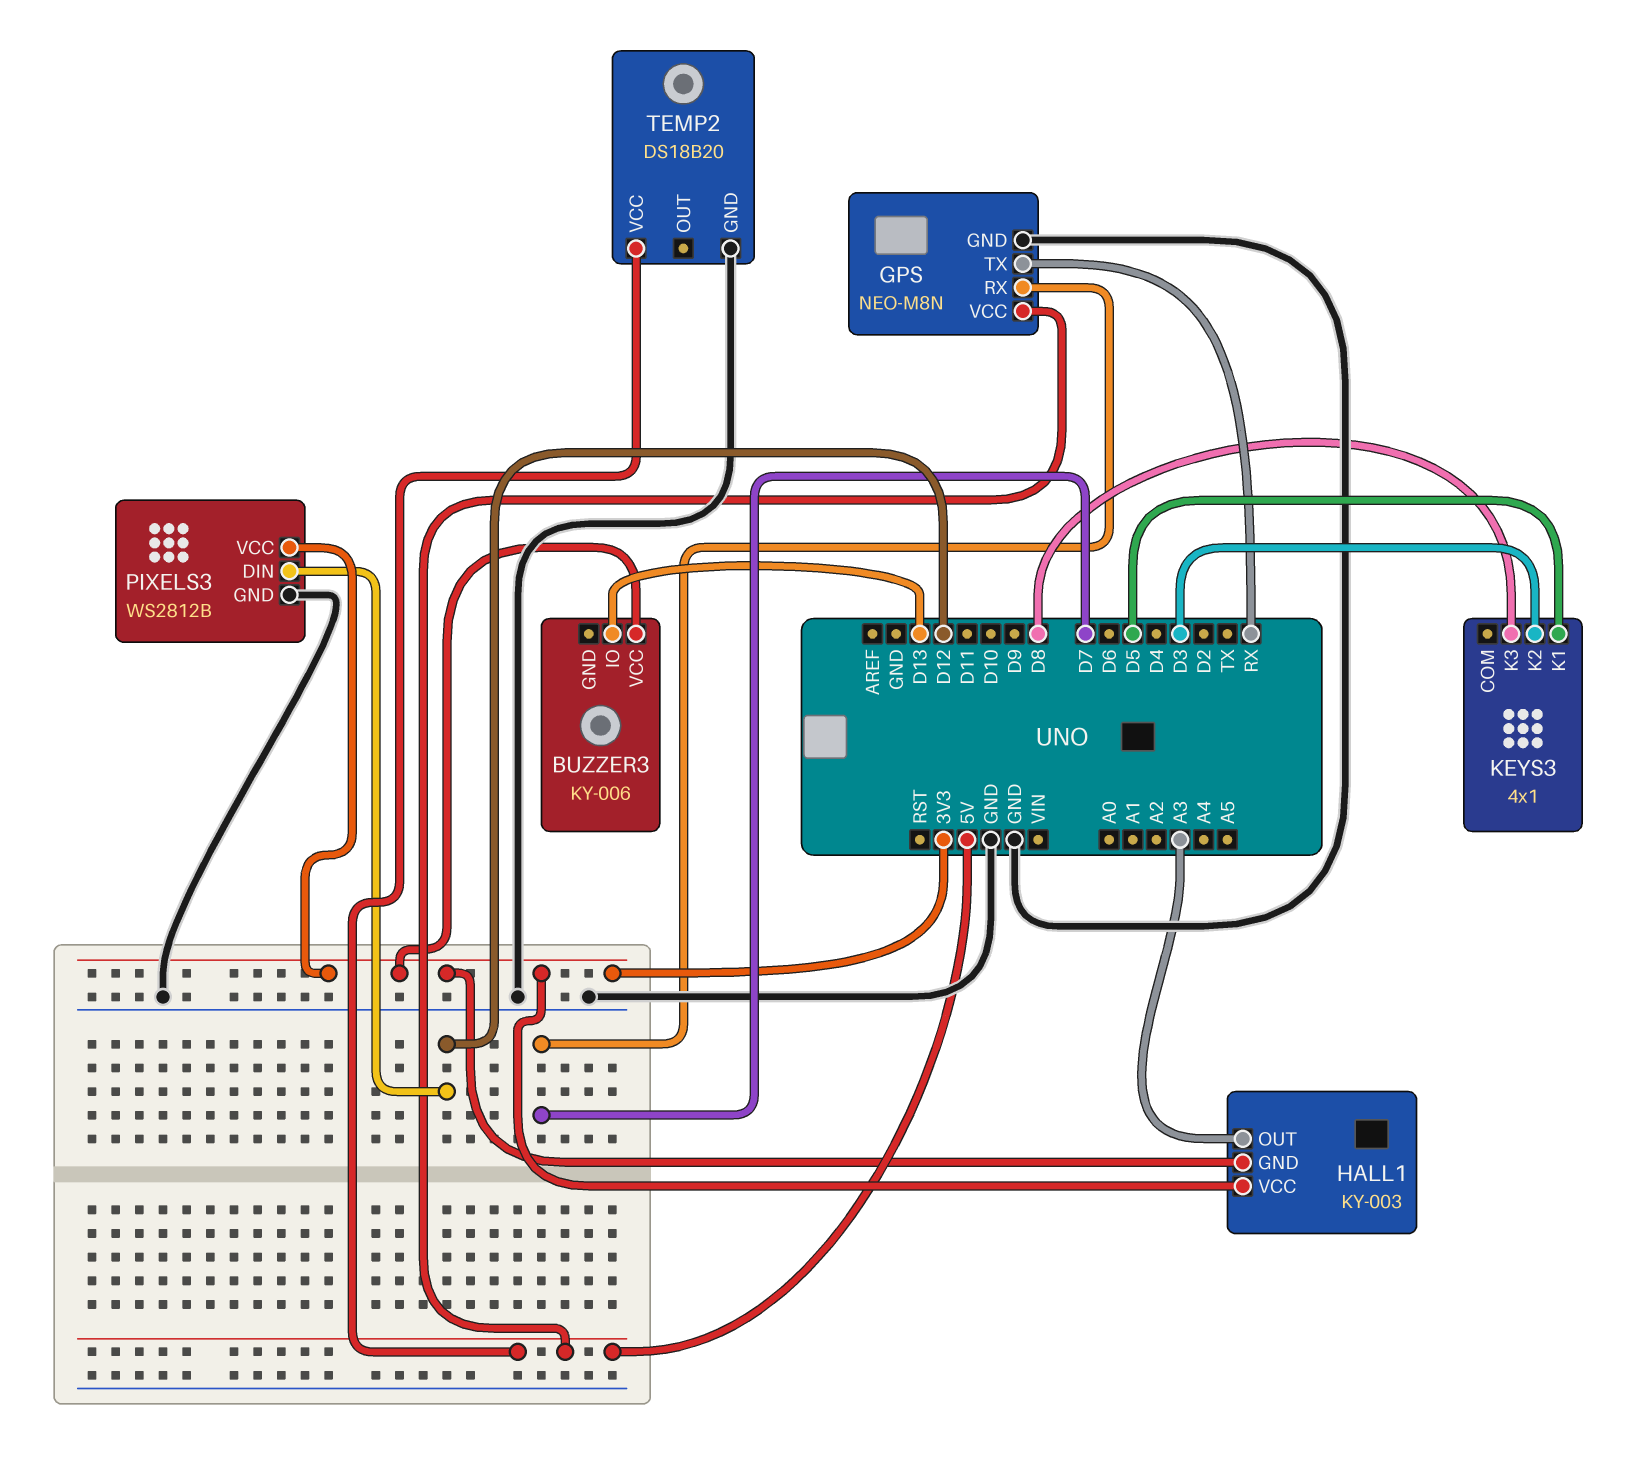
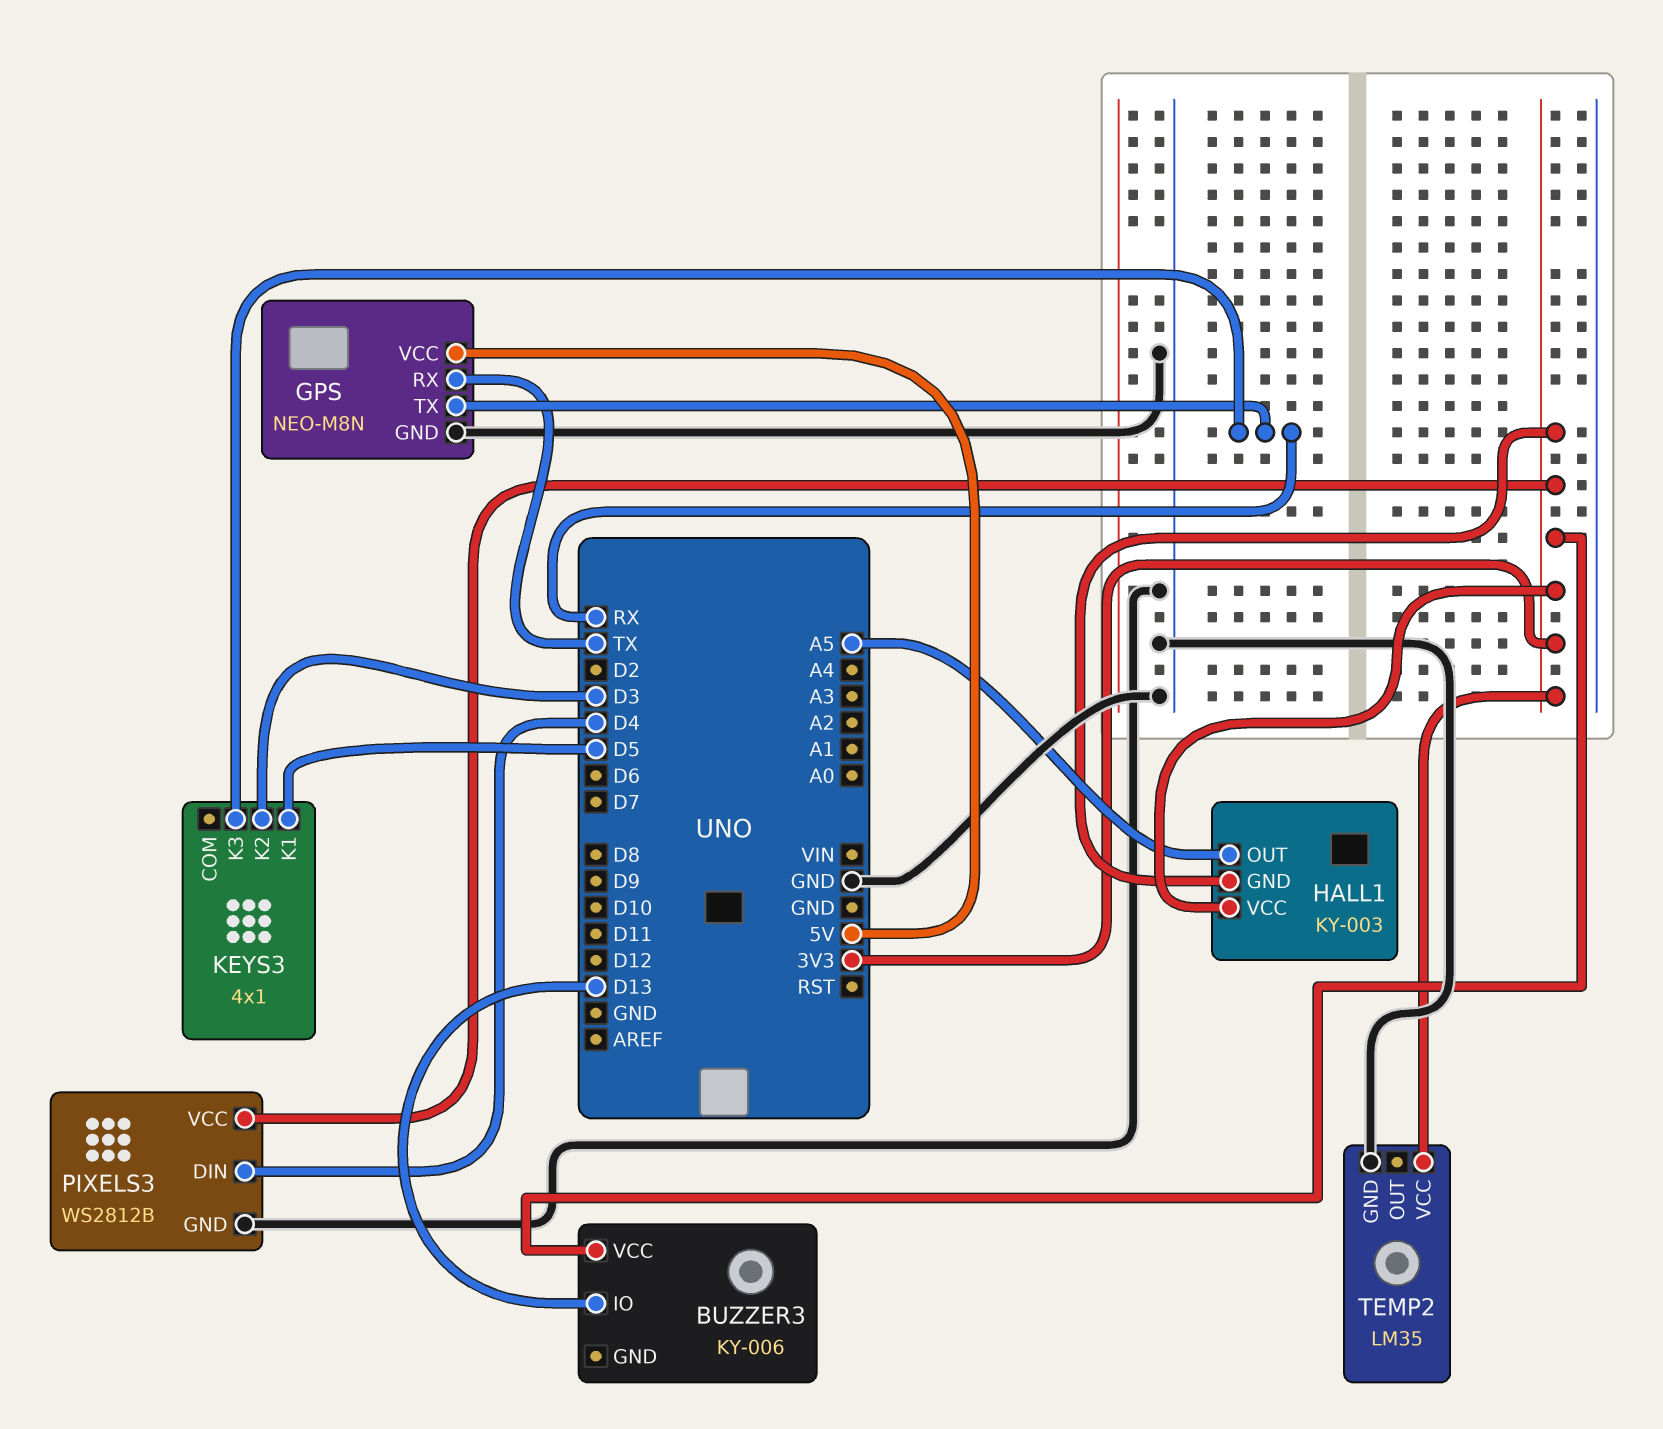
GPS pin RX: D7 -> TX
HALL1 pin OUT: A3 -> A5
KEYS3 pin K3: D8 -> RX
PIXELS3 pin DIN: D12 -> D4
TEMP2: DS18B20 -> LM35
TEMP2 pin VCC: 5V -> 3V3

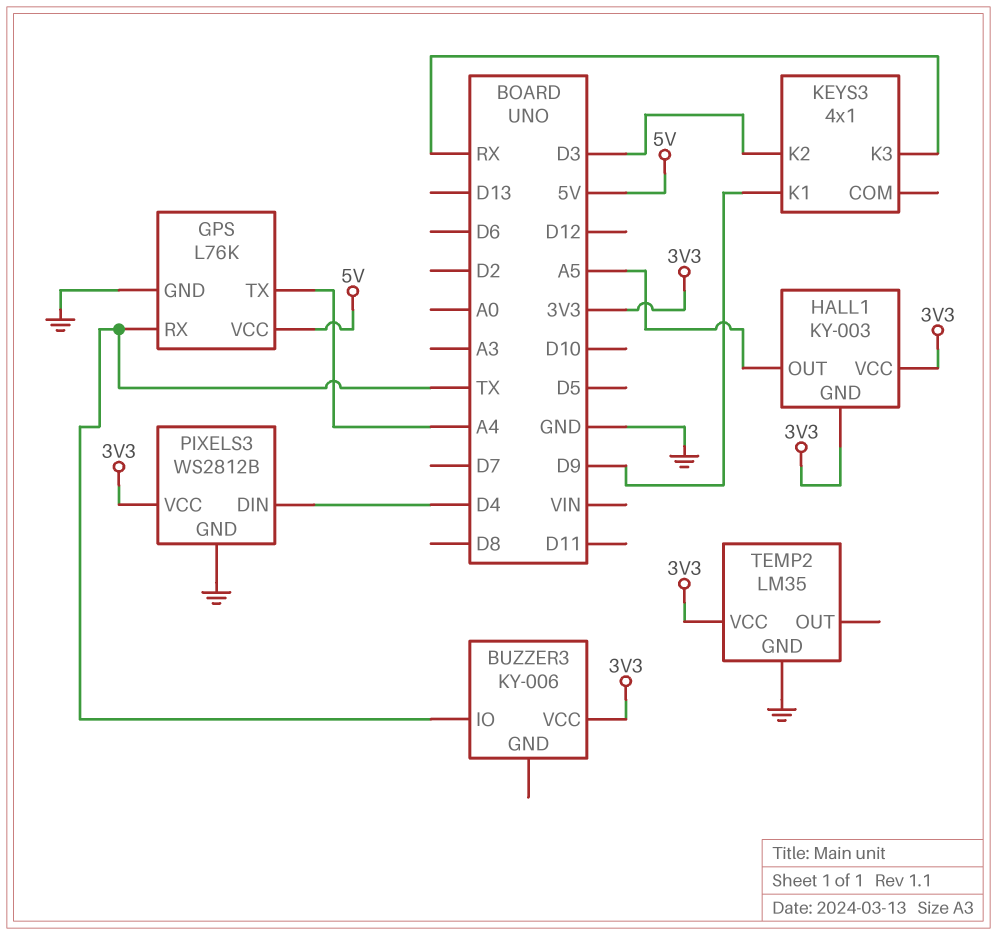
BUZZER3 pin IO: D13 -> TX
GPS: NEO-M8N -> L76K
GPS pin TX: RX -> A4
KEYS3 pin K1: D5 -> D9

